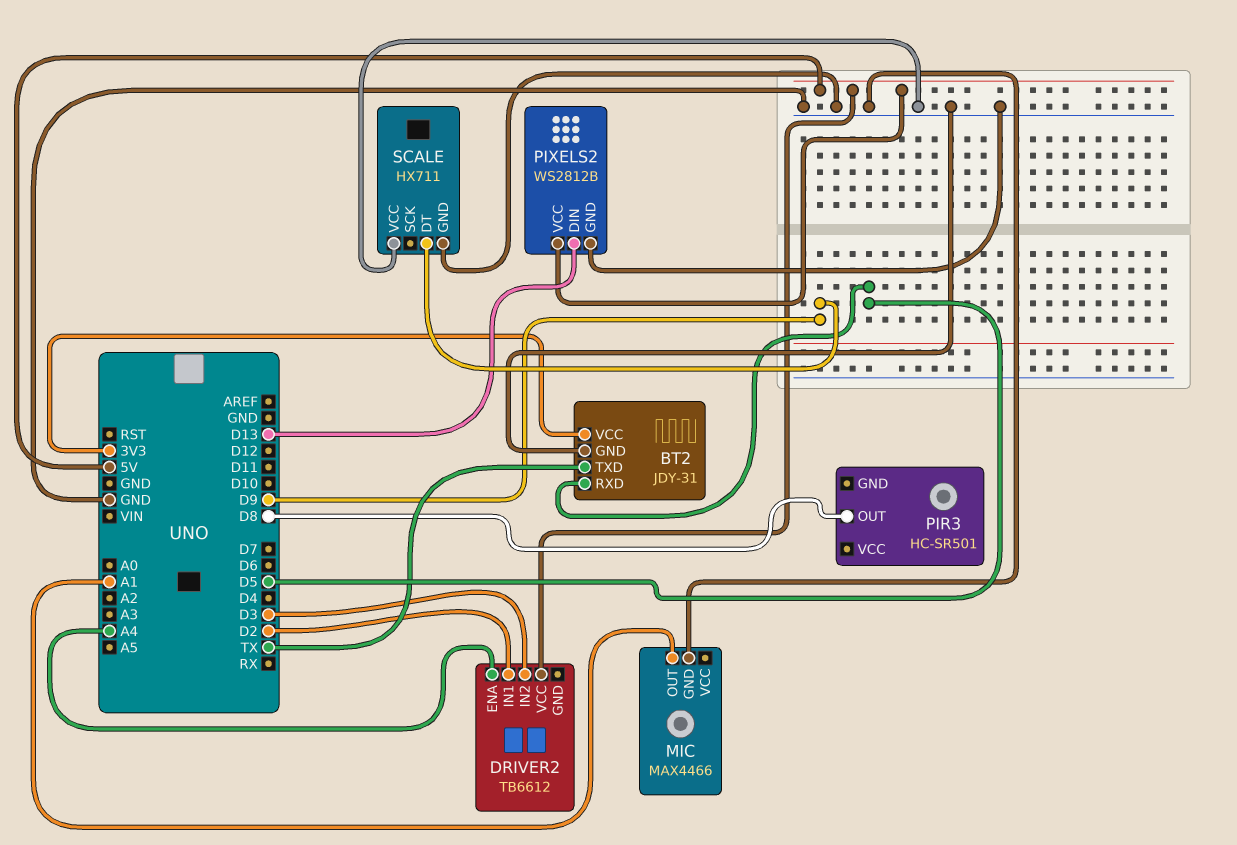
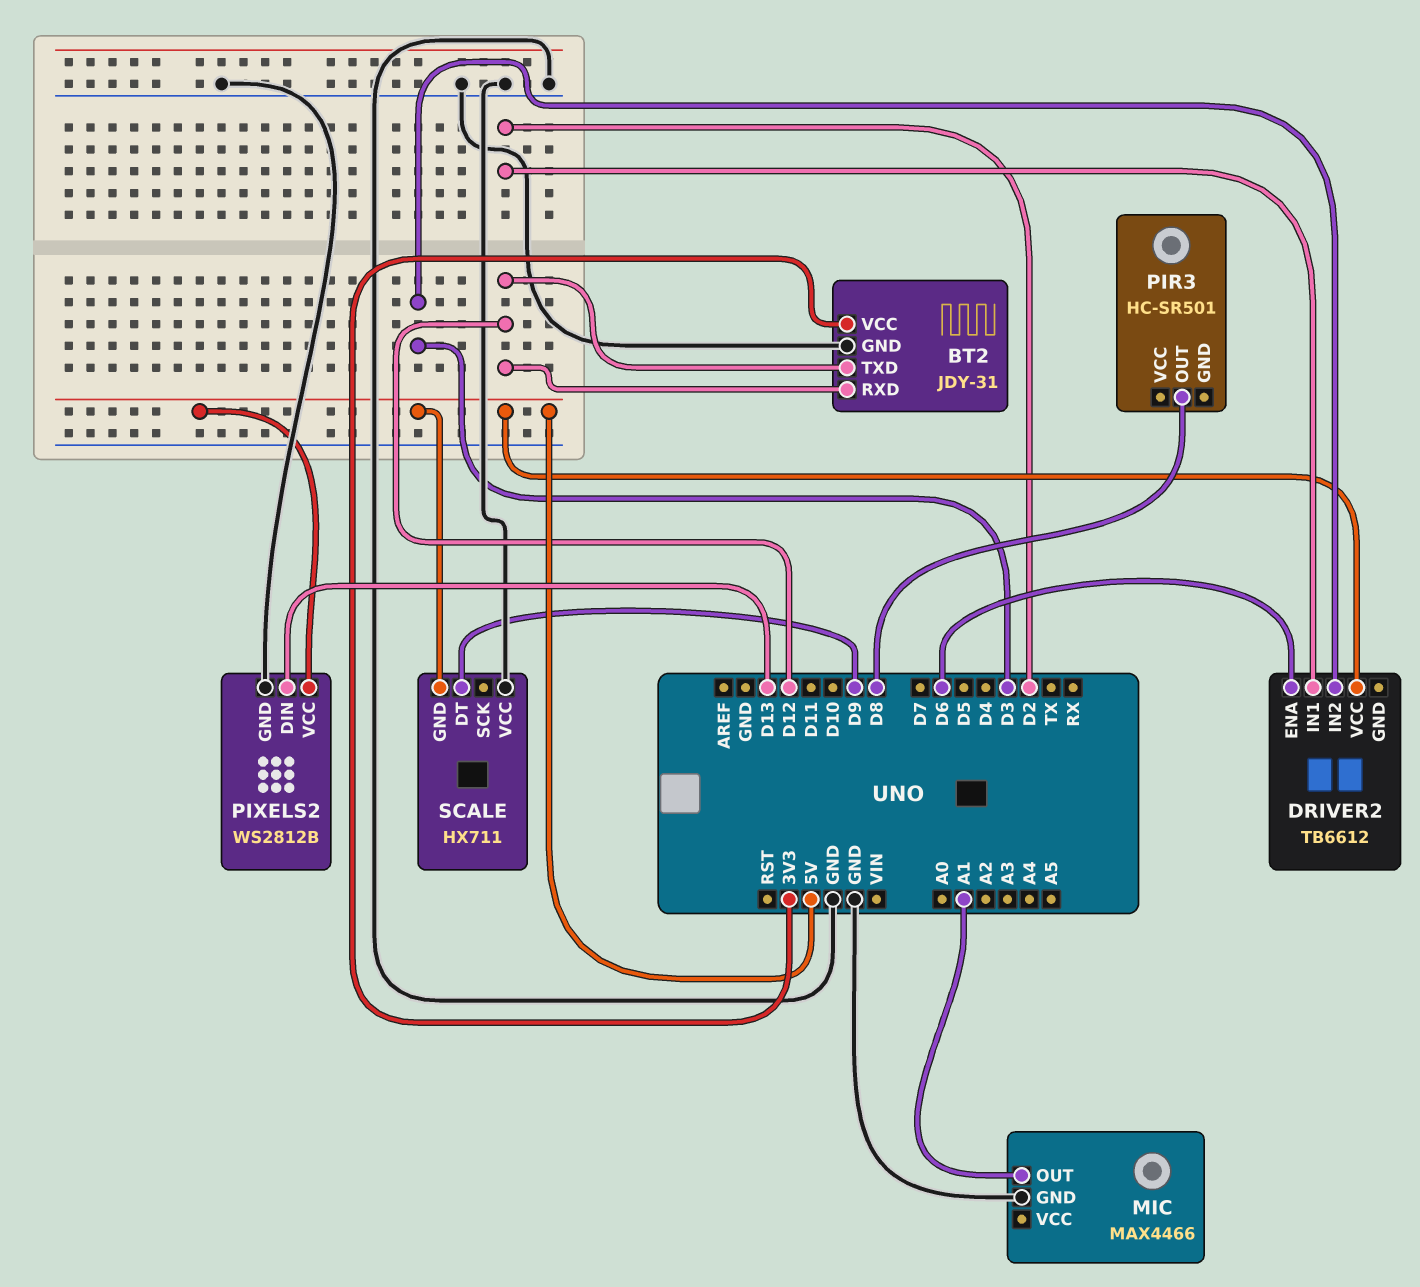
BT2 pin RXD: D5 -> D12
BT2 pin TXD: TX -> D12
DRIVER2 pin ENA: A4 -> D6
SCALE pin GND: GND -> 5V

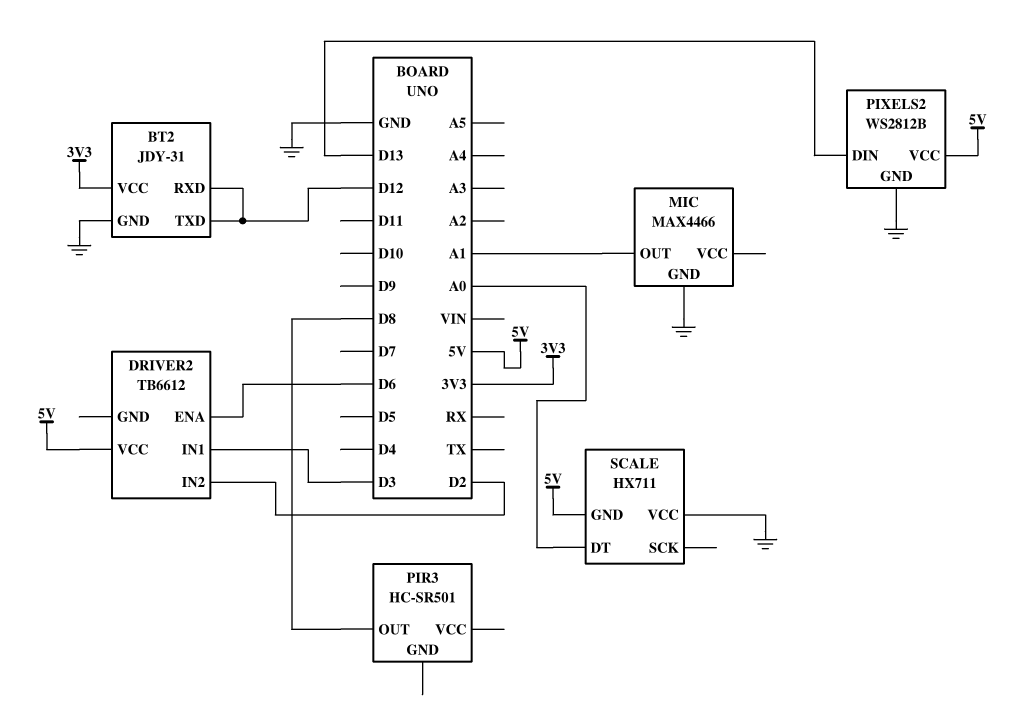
DRIVER2 pin IN1: D2 -> D3
DRIVER2 pin IN2: D3 -> D2
SCALE pin DT: D9 -> A0

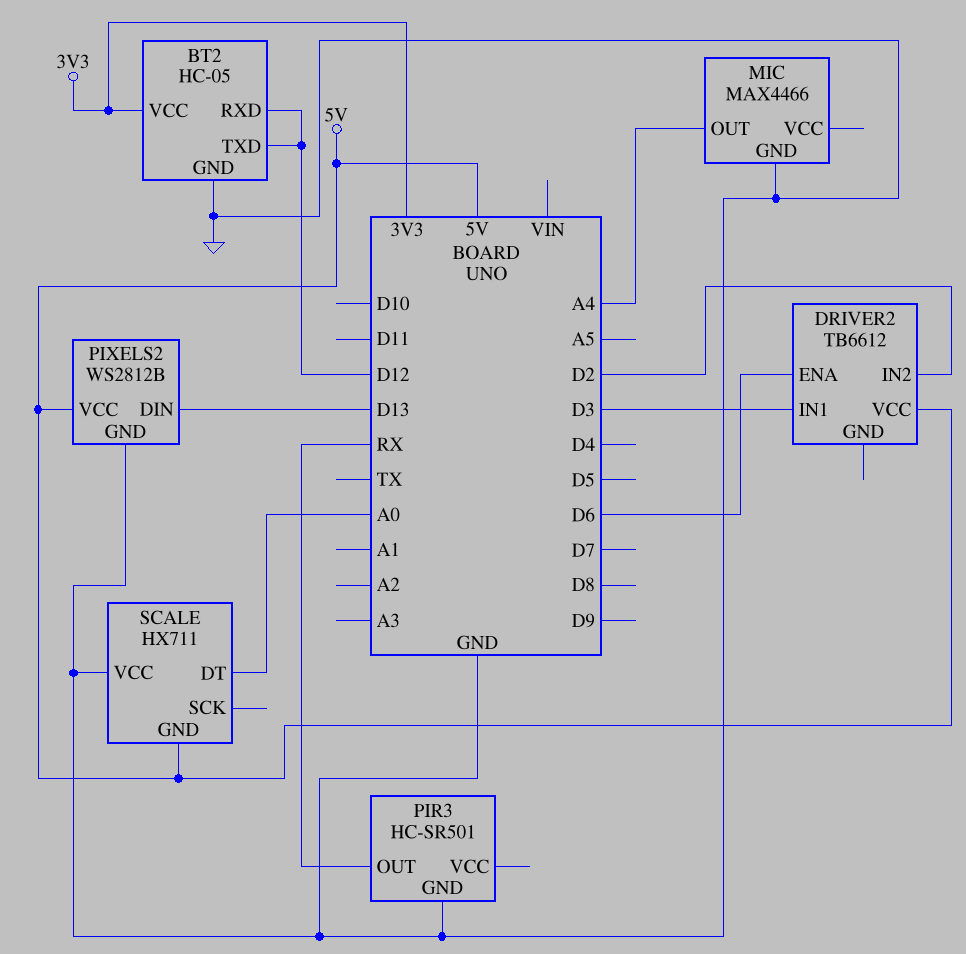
BT2: JDY-31 -> HC-05
MIC pin OUT: A1 -> A4
PIR3 pin GND: none -> GND
PIR3 pin OUT: D8 -> RX

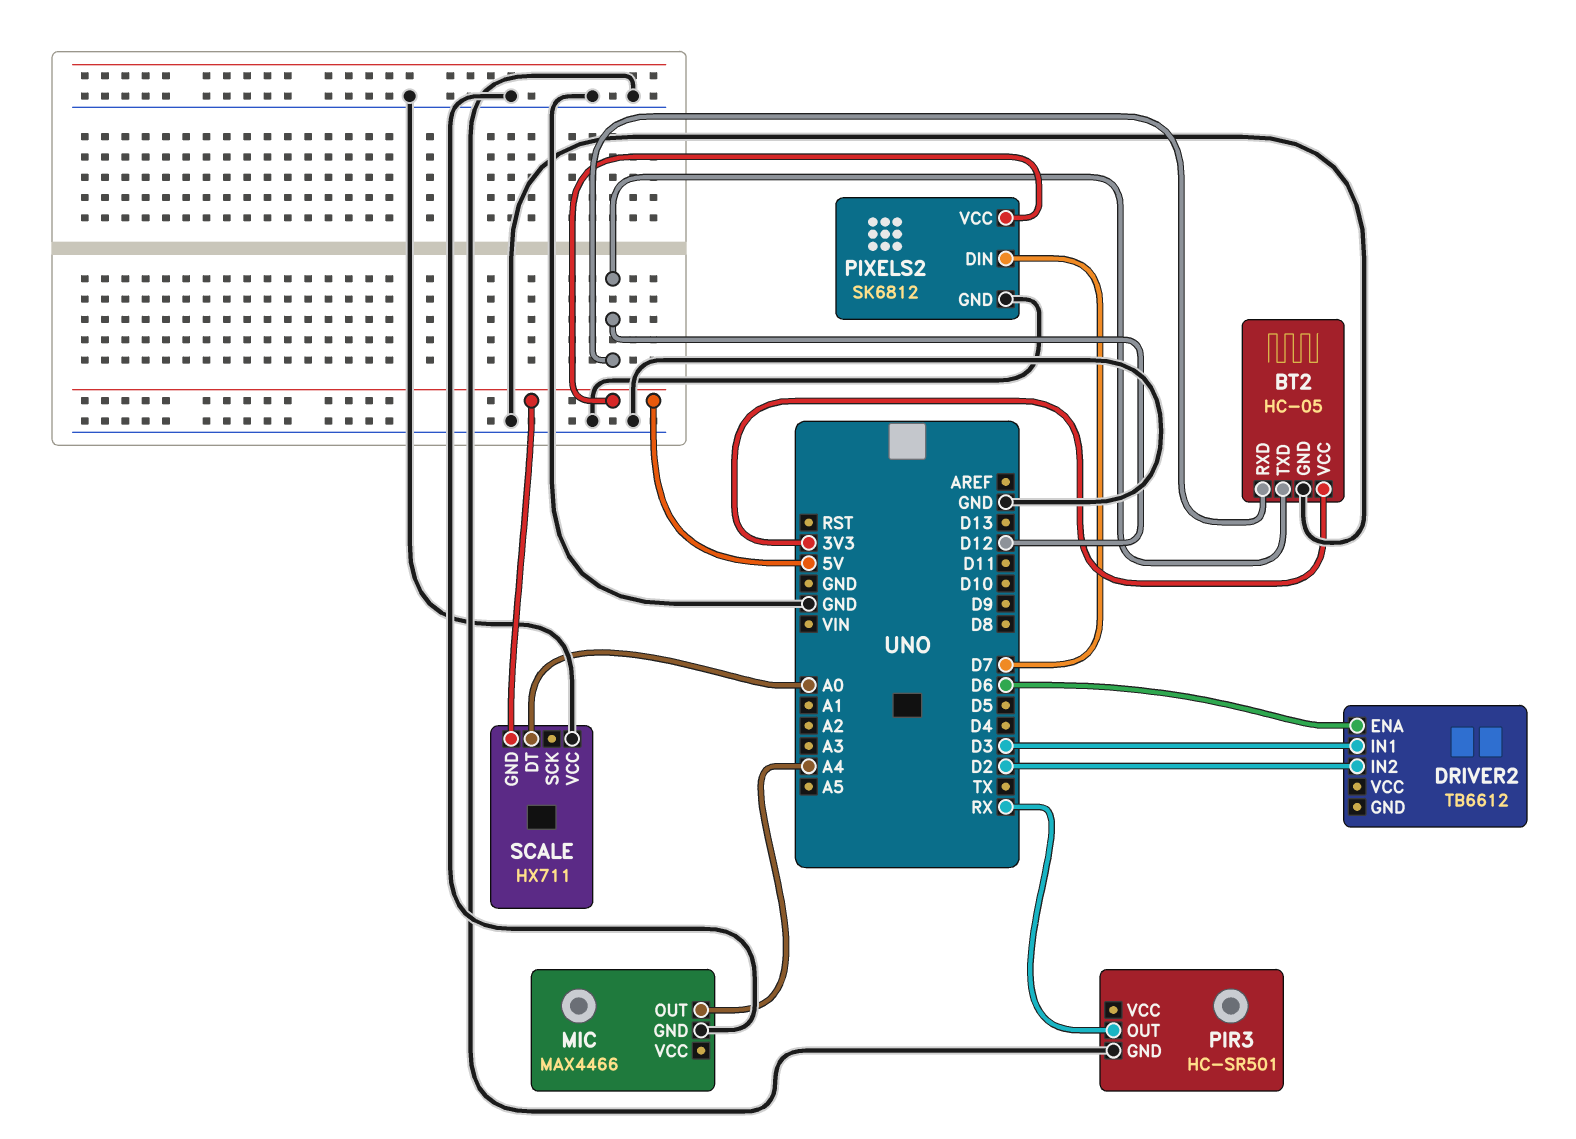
DRIVER2 pin VCC: 5V -> none
PIXELS2: WS2812B -> SK6812
PIXELS2 pin DIN: D13 -> D7

